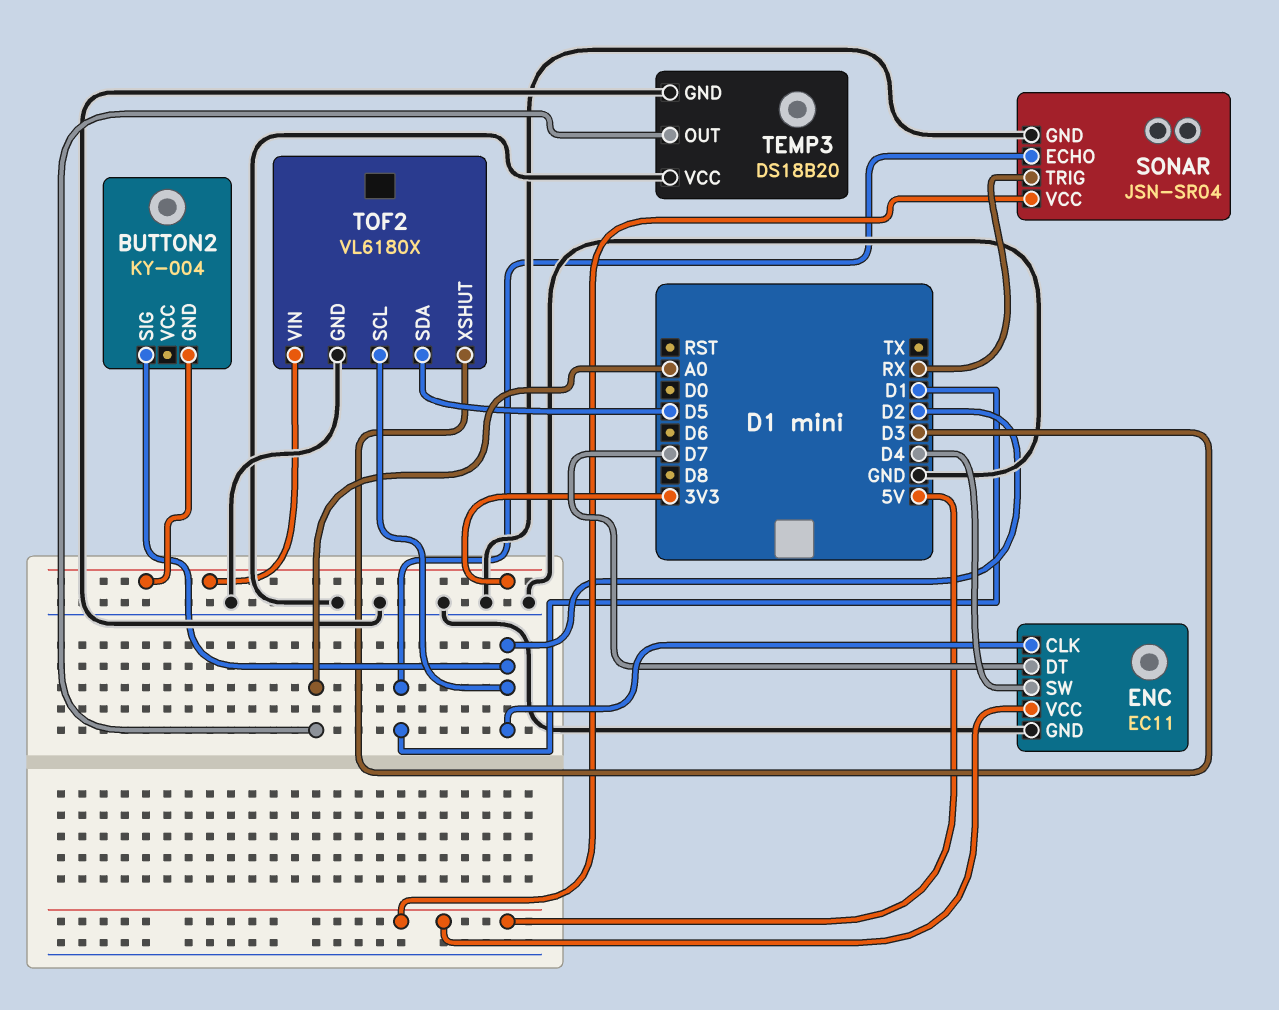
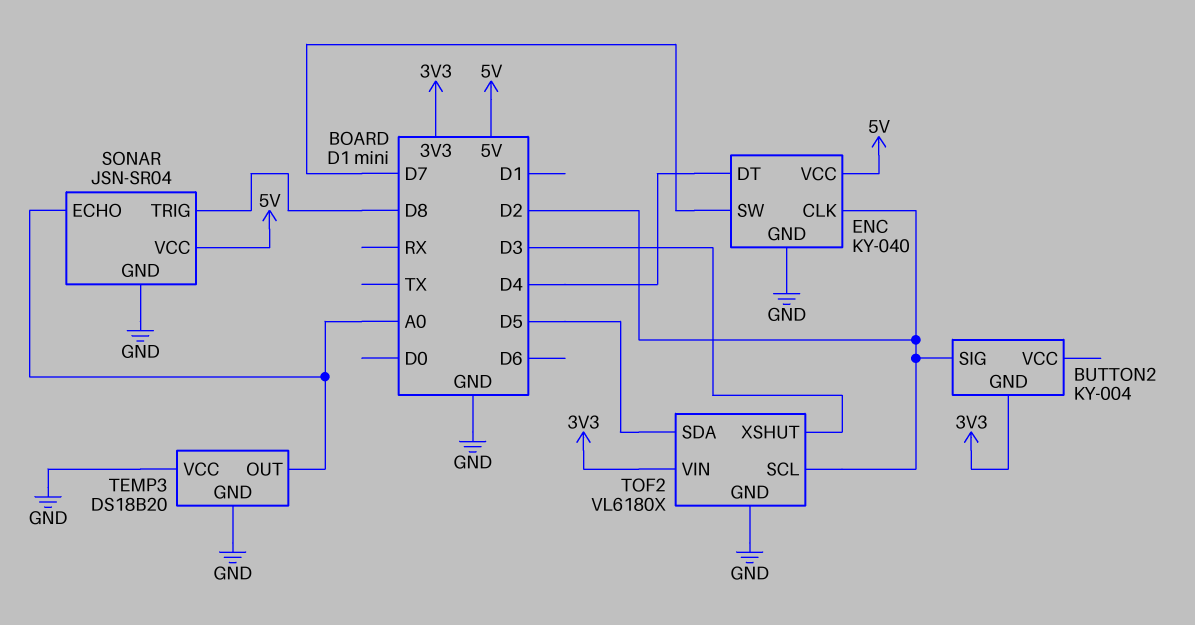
ENC: EC11 -> KY-040
ENC pin DT: D7 -> D4
ENC pin SW: D4 -> D7
SONAR pin ECHO: D1 -> A0
SONAR pin TRIG: RX -> D8

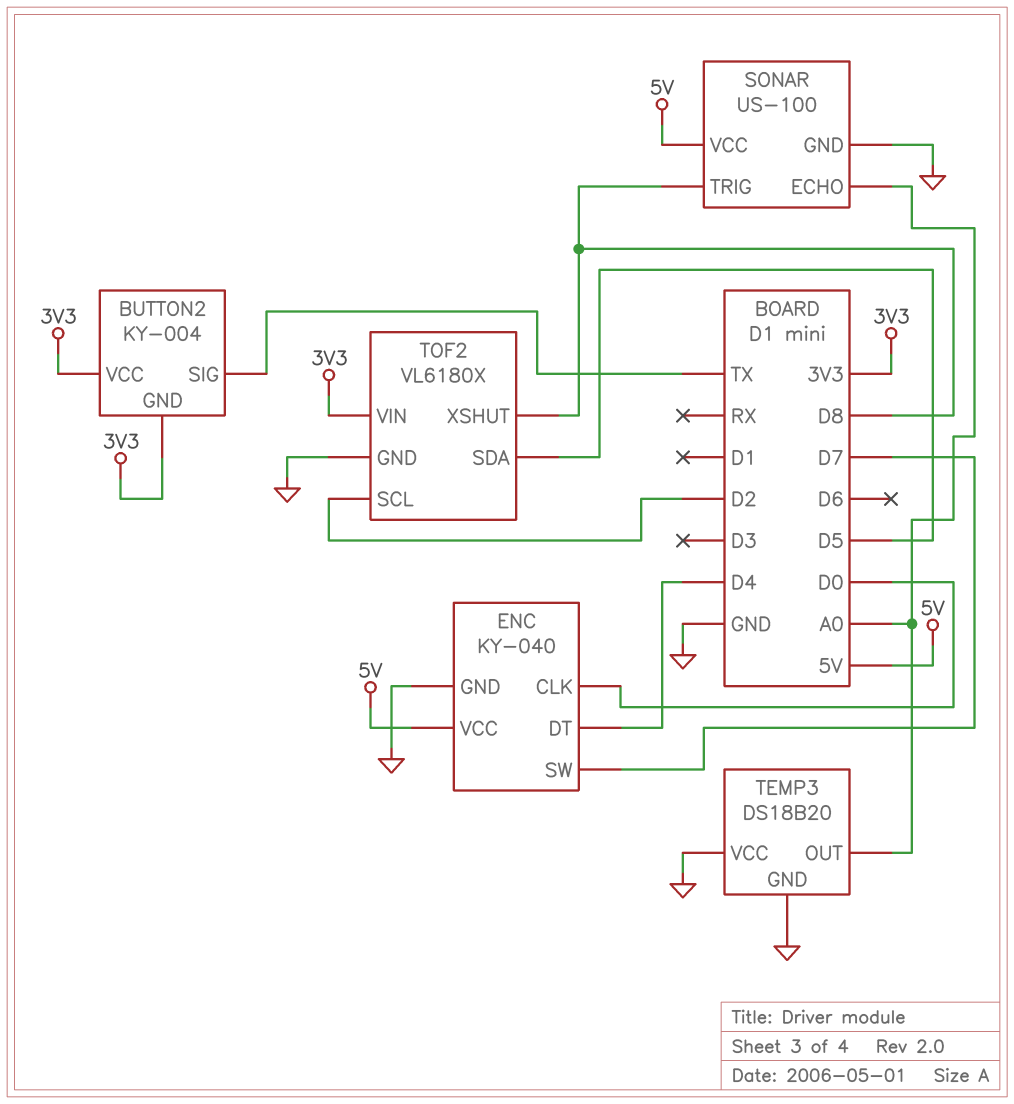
BUTTON2 pin SIG: D2 -> TX
BUTTON2 pin VCC: none -> 3V3
ENC pin CLK: D2 -> D0
SONAR: JSN-SR04 -> US-100
TOF2 pin XSHUT: D3 -> D8

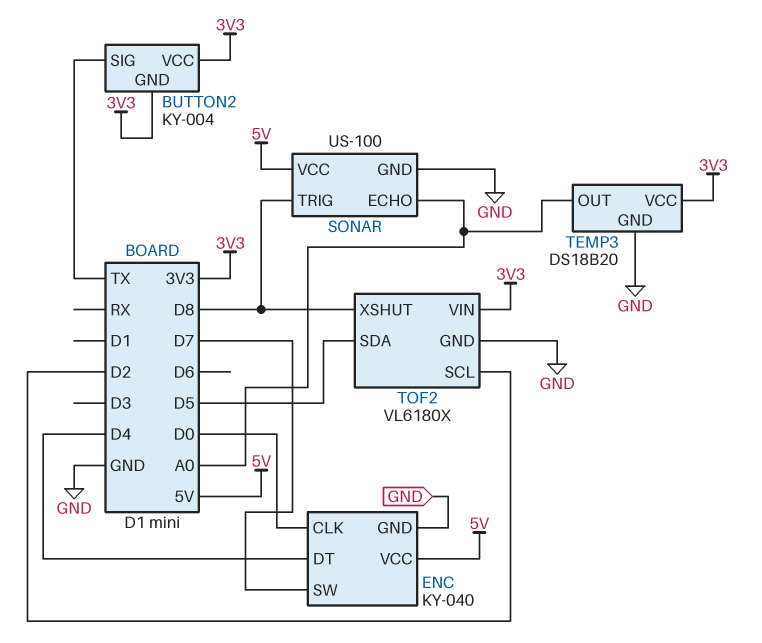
TEMP3 pin VCC: GND -> 3V3

